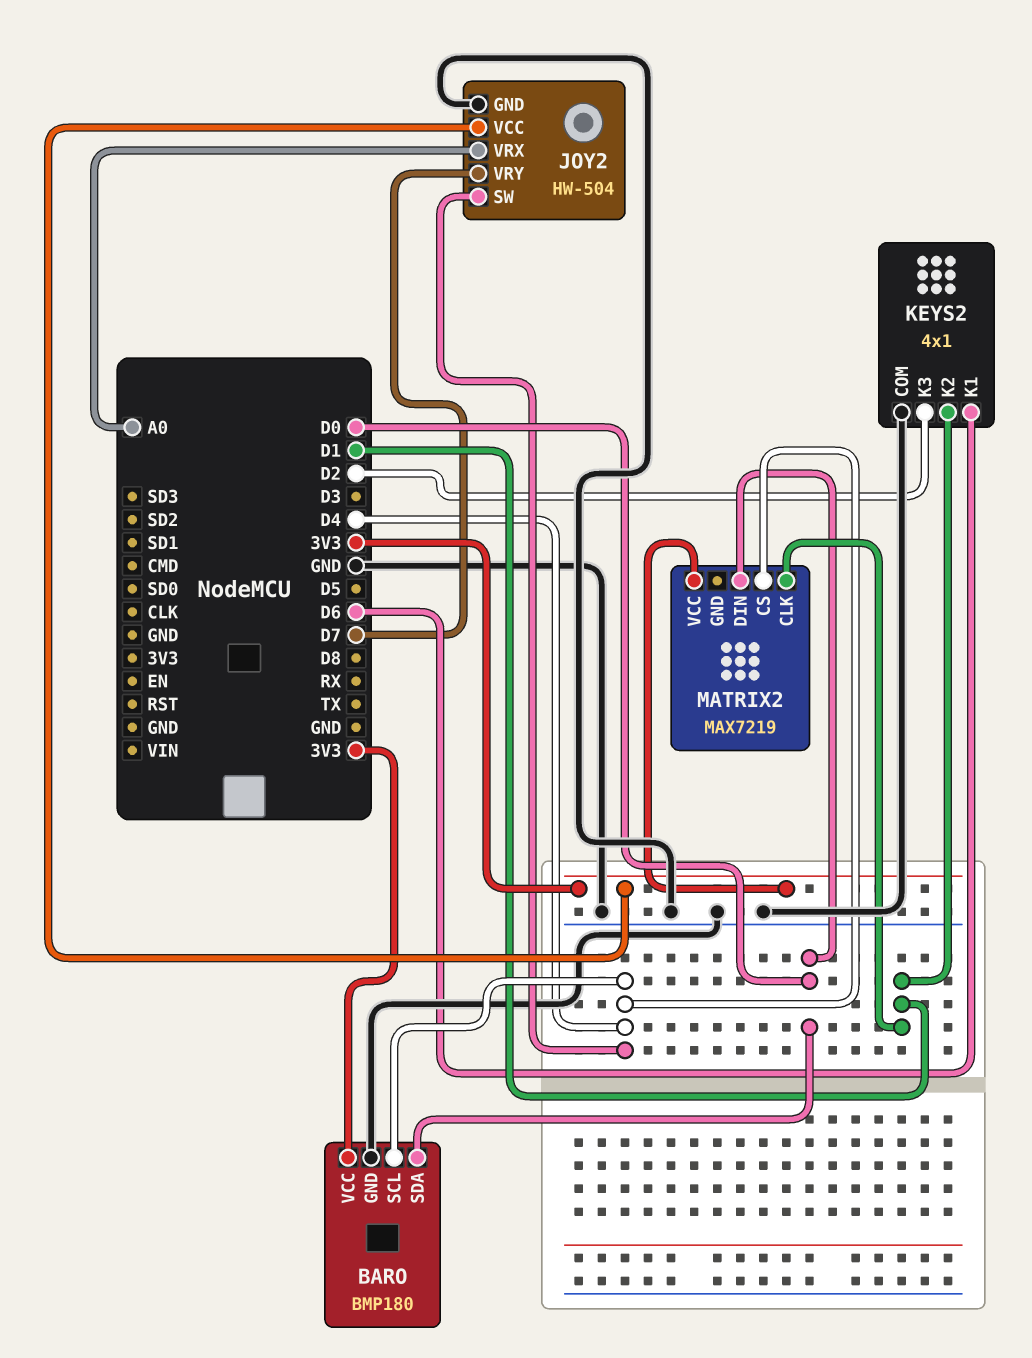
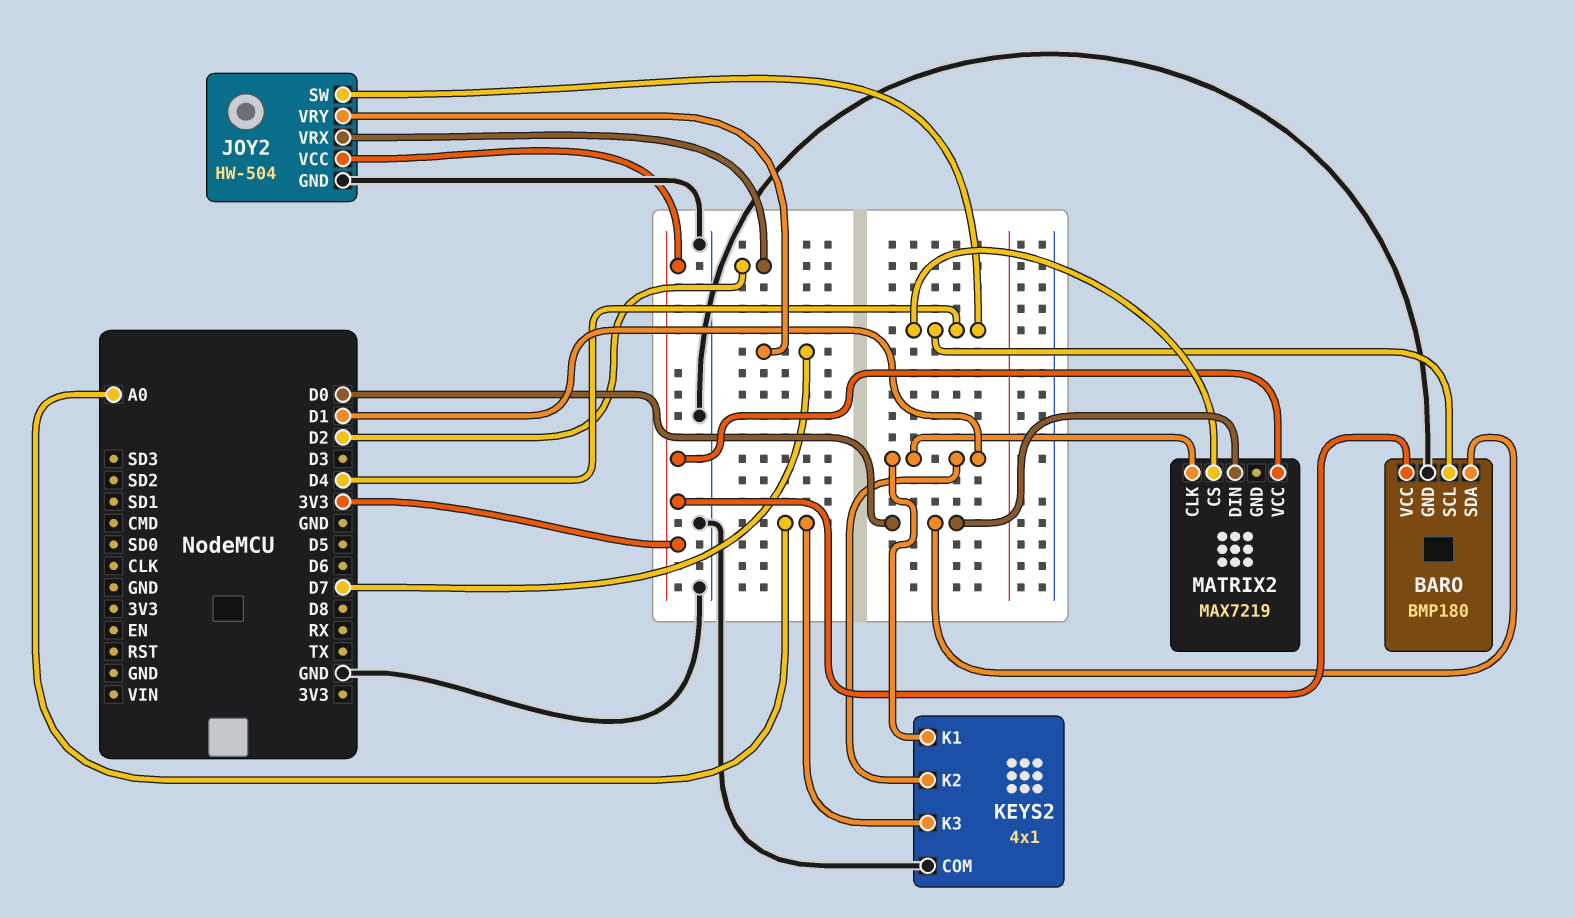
JOY2 pin VRX: A0 -> D2
KEYS2 pin K1: D6 -> D1
KEYS2 pin K3: D2 -> A0

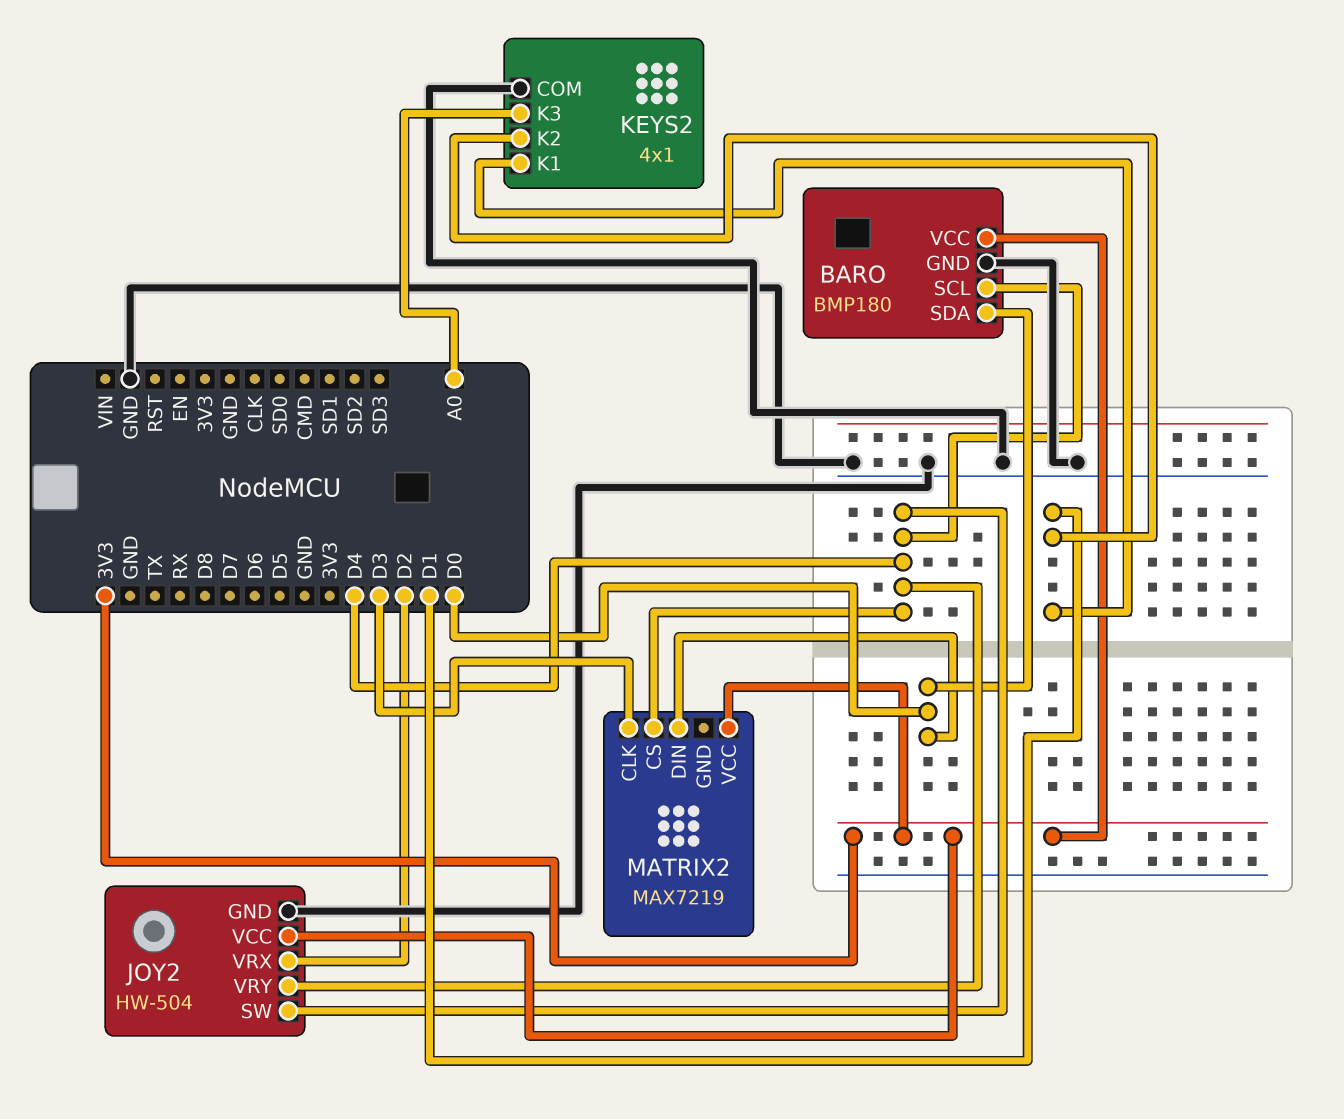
JOY2 pin VRY: D7 -> D4
MATRIX2 pin CLK: D1 -> D3

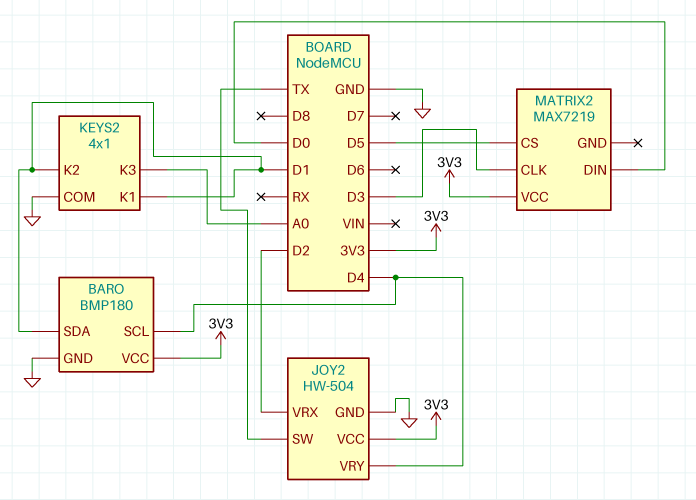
BARO pin SDA: D0 -> D1
JOY2 pin SW: D4 -> TX
MATRIX2 pin CS: D4 -> D5

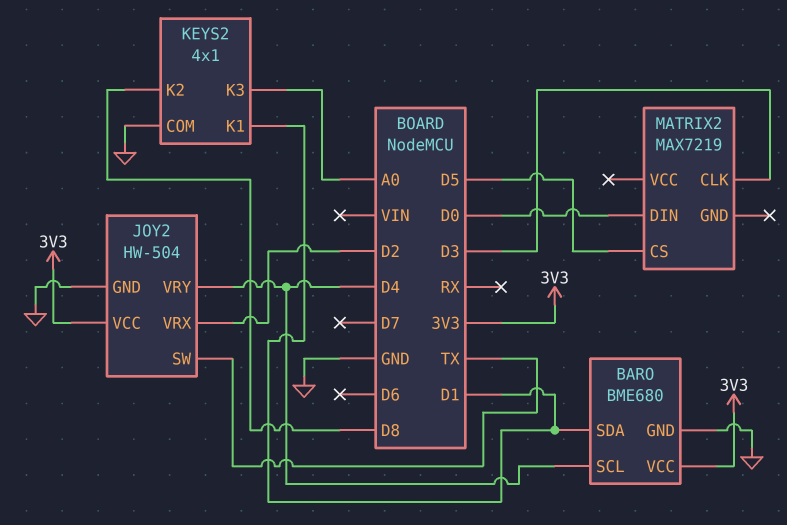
BARO: BMP180 -> BME680
KEYS2 pin K2: D1 -> D8
MATRIX2 pin VCC: 3V3 -> none

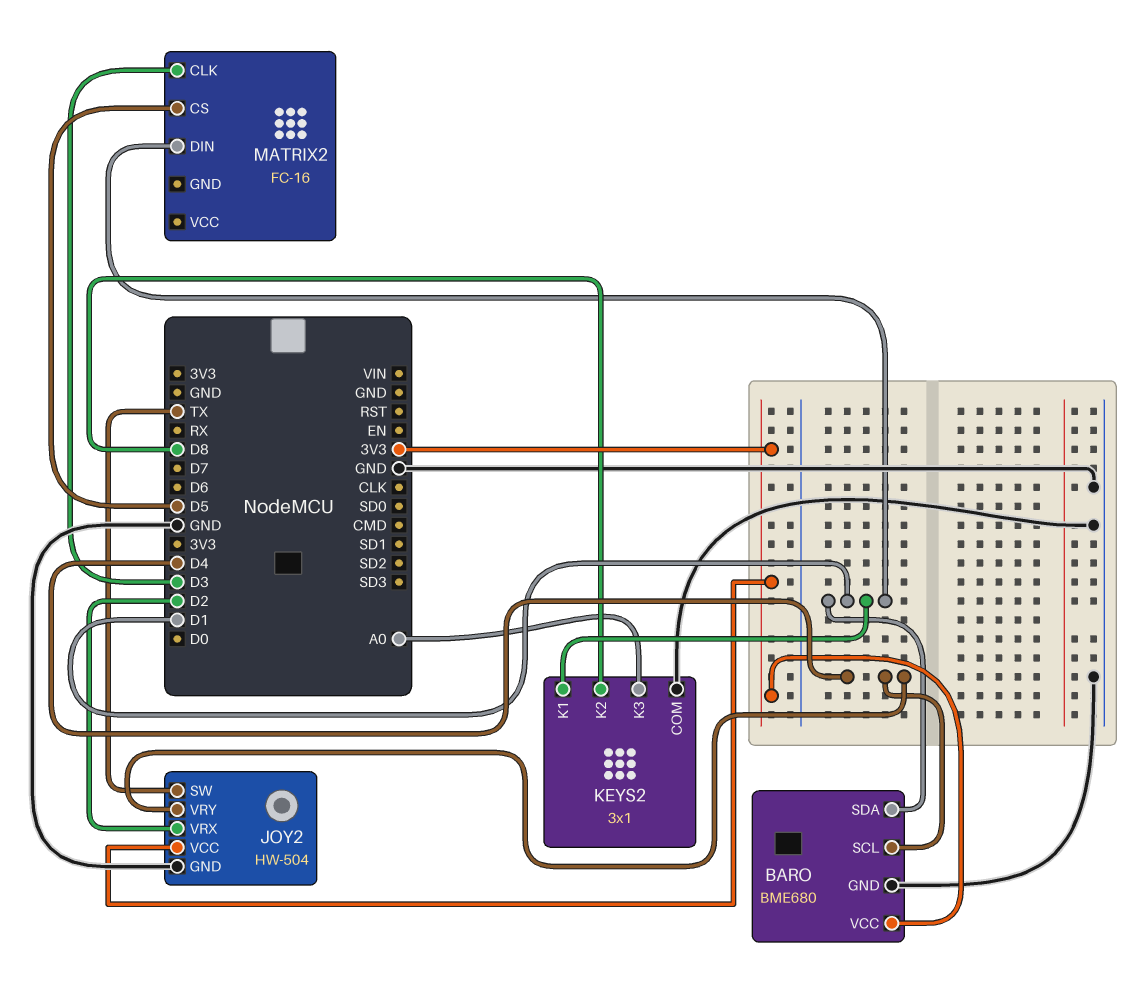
KEYS2: 4x1 -> 3x1
MATRIX2: MAX7219 -> FC-16
MATRIX2 pin DIN: D0 -> D1

